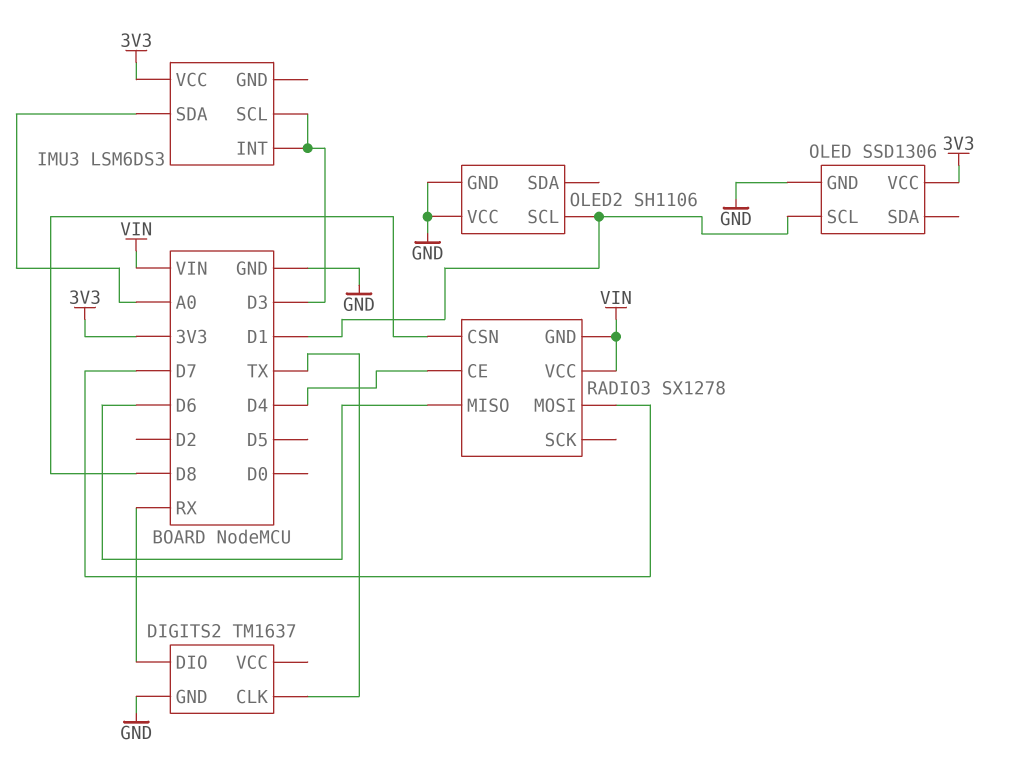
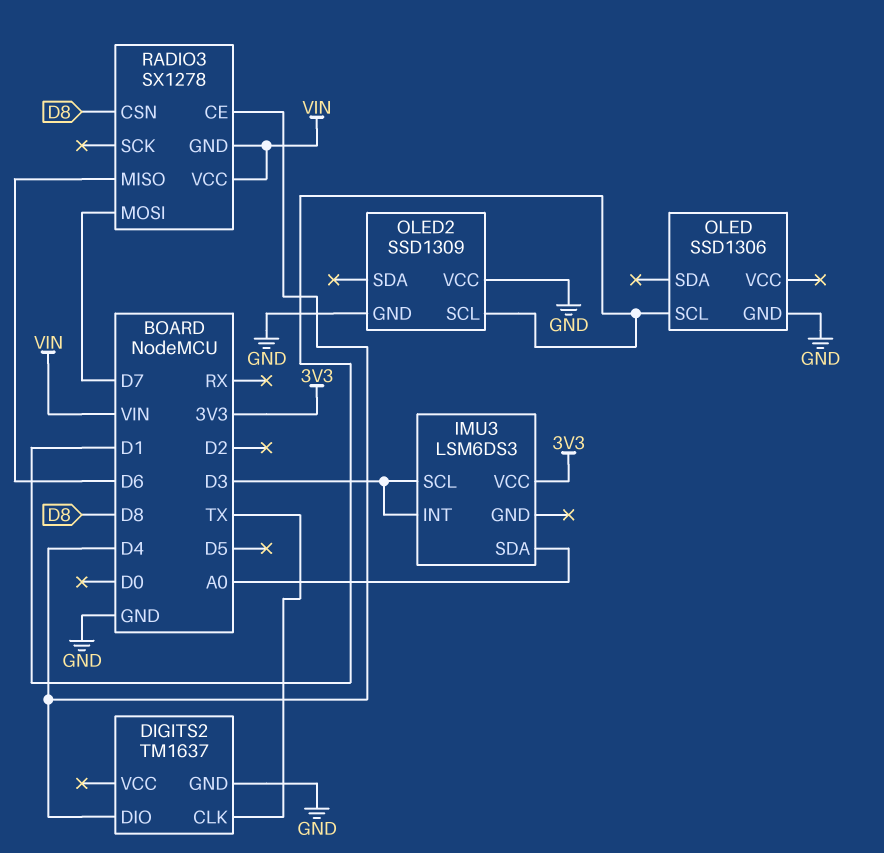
DIGITS2 pin DIO: RX -> D4
OLED pin VCC: 3V3 -> none
OLED2: SH1106 -> SSD1309

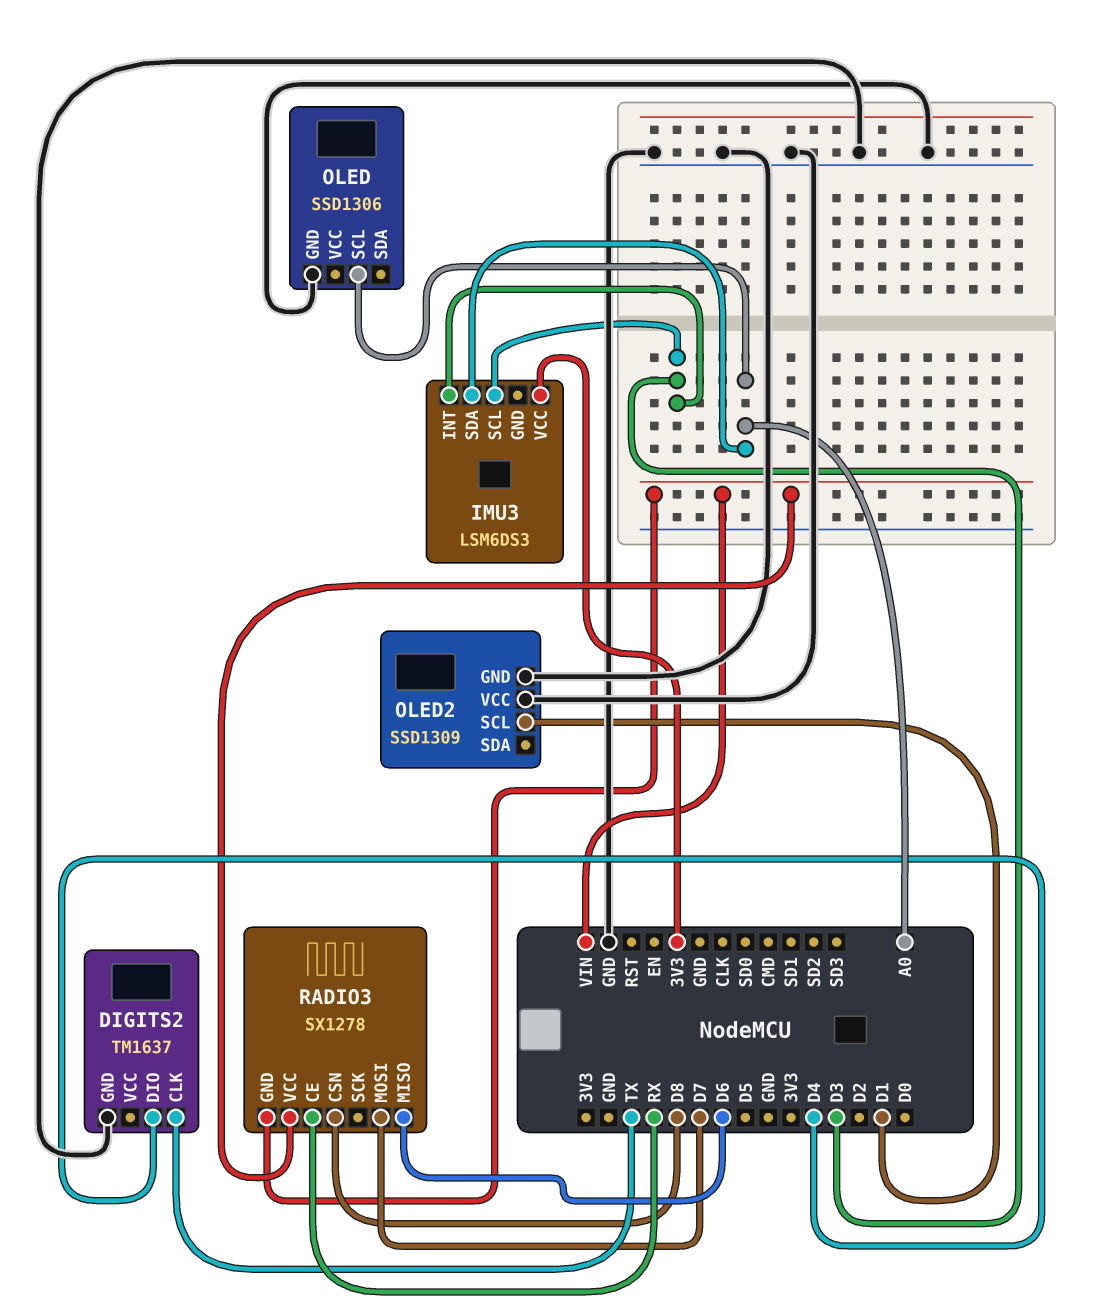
OLED pin SCL: D1 -> A0
RADIO3 pin CE: D4 -> RX

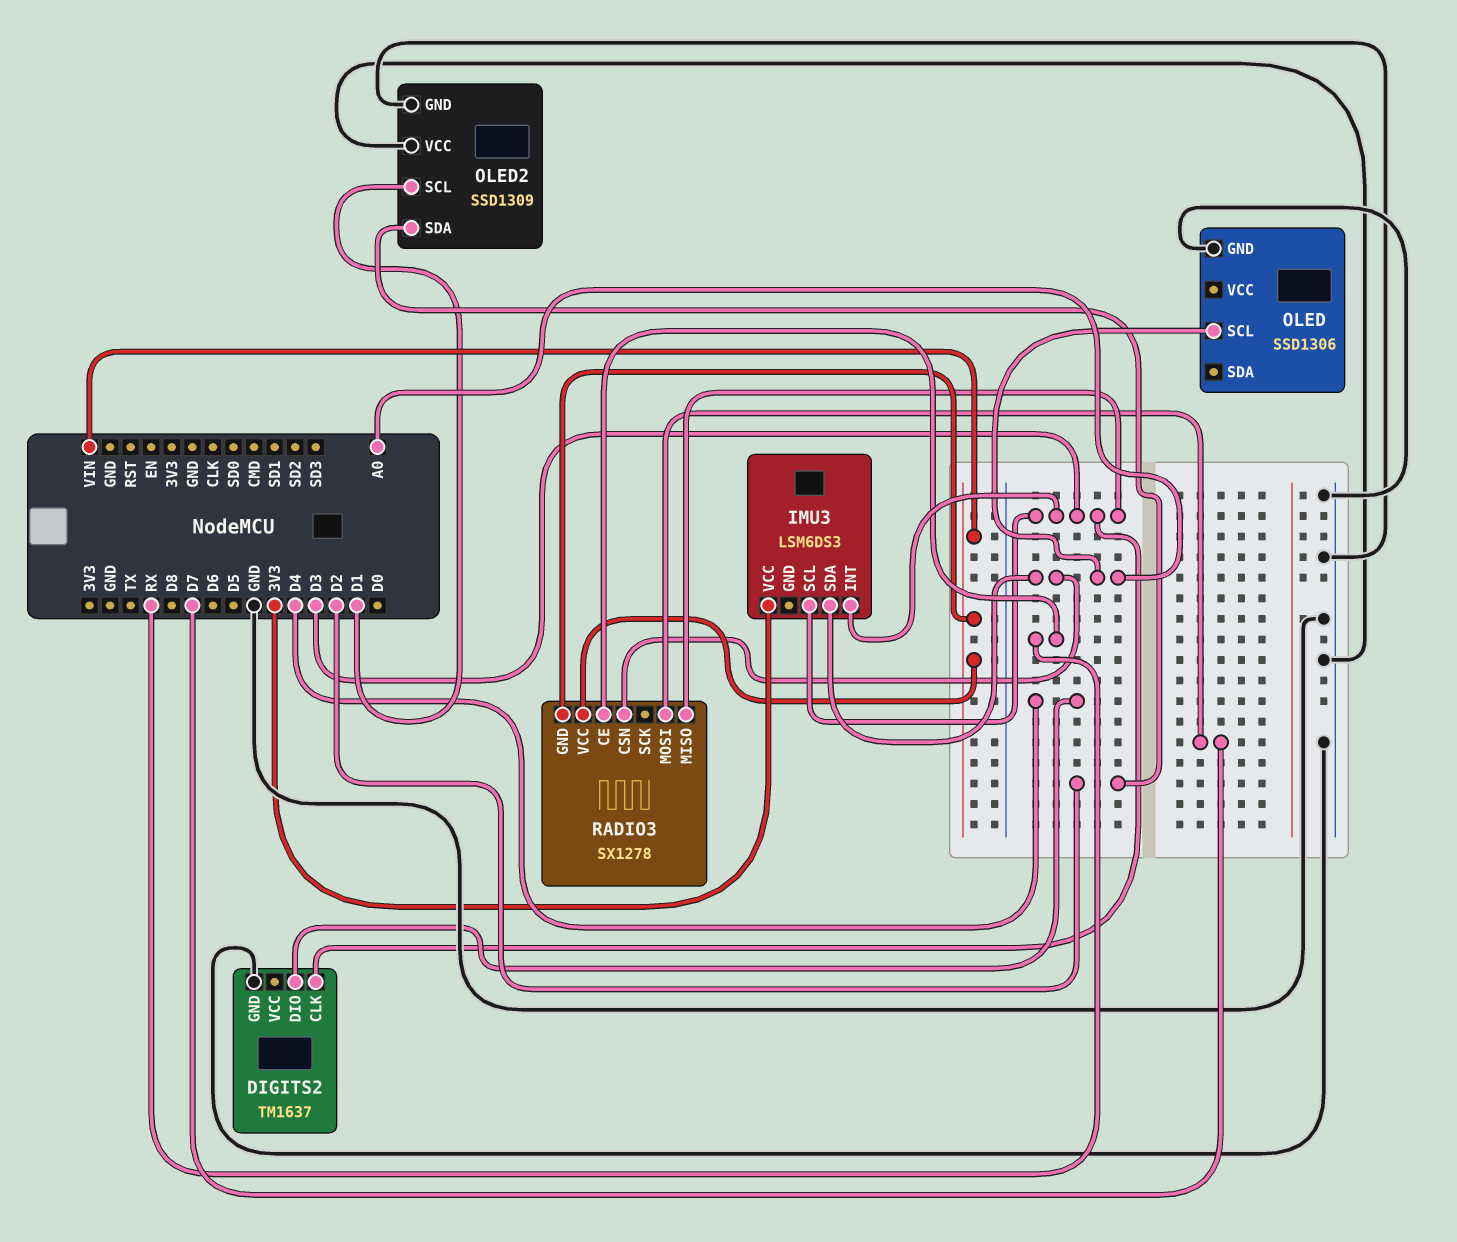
DIGITS2 pin CLK: TX -> D3
OLED2 pin SDA: none -> D2
RADIO3 pin CSN: D8 -> A0
RADIO3 pin MISO: D6 -> D3

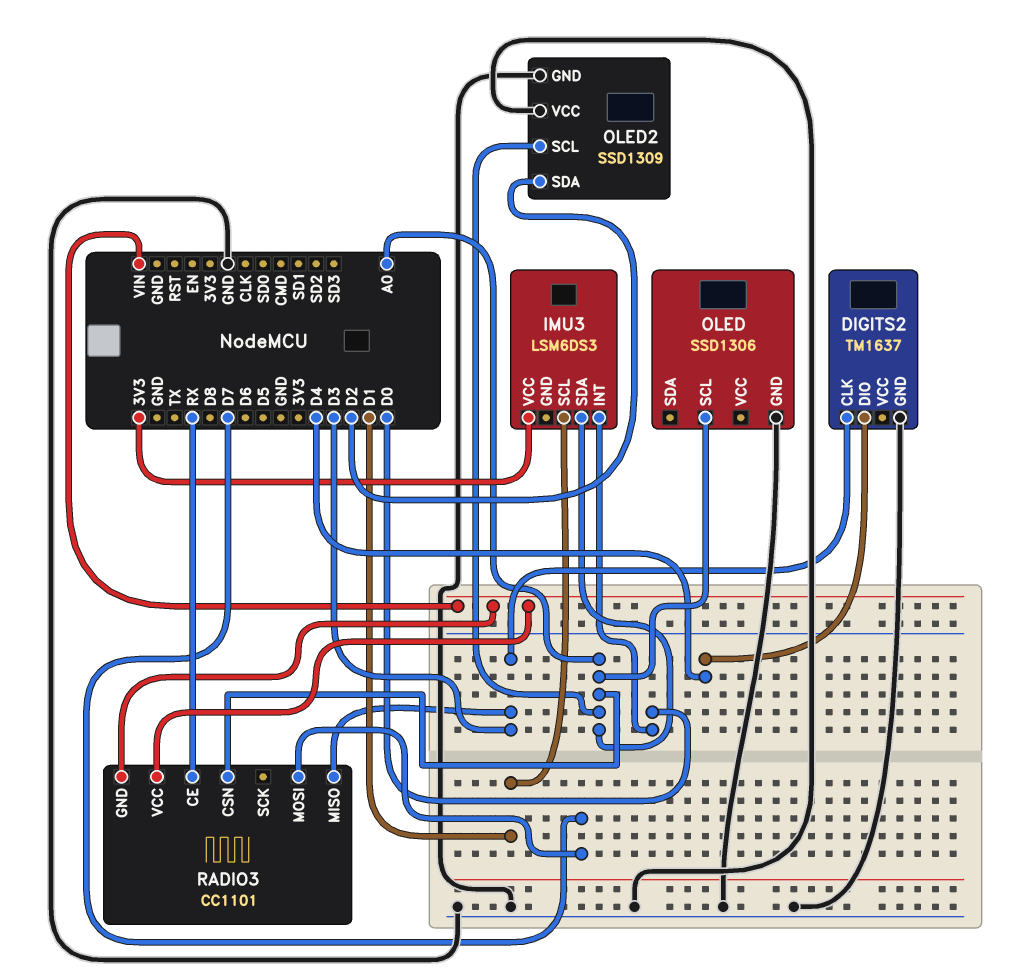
IMU3 pin INT: D3 -> D0
IMU3 pin SCL: D3 -> D1
OLED2 pin SCL: D1 -> A0
RADIO3: SX1278 -> CC1101

